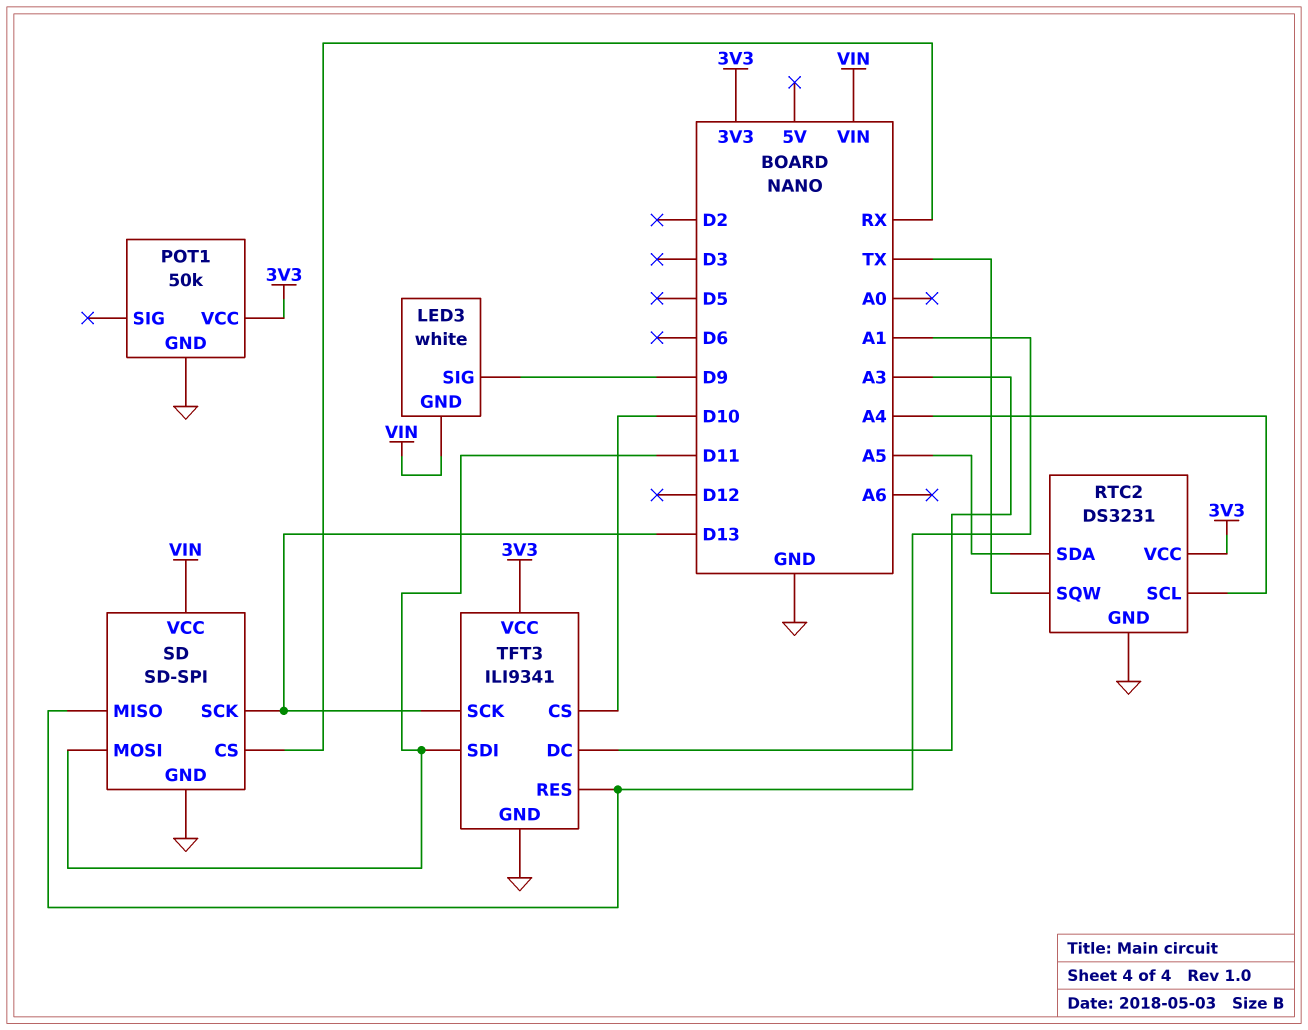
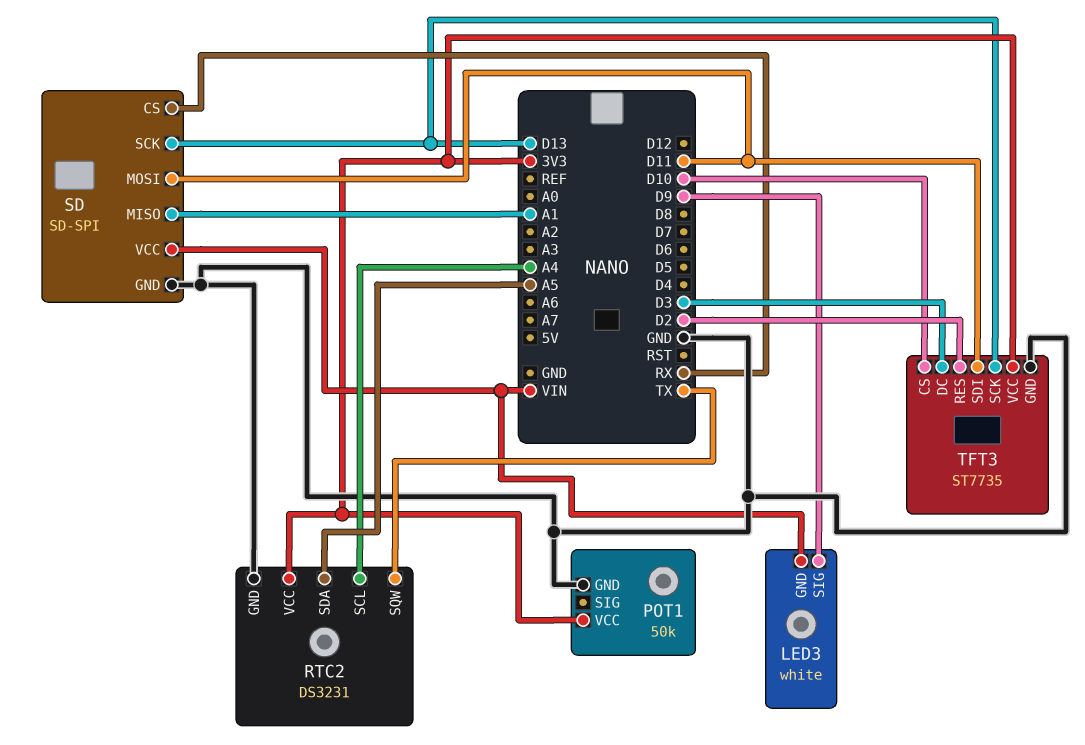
TFT3: ILI9341 -> ST7735
TFT3 pin DC: A3 -> D3
TFT3 pin RES: A1 -> D2

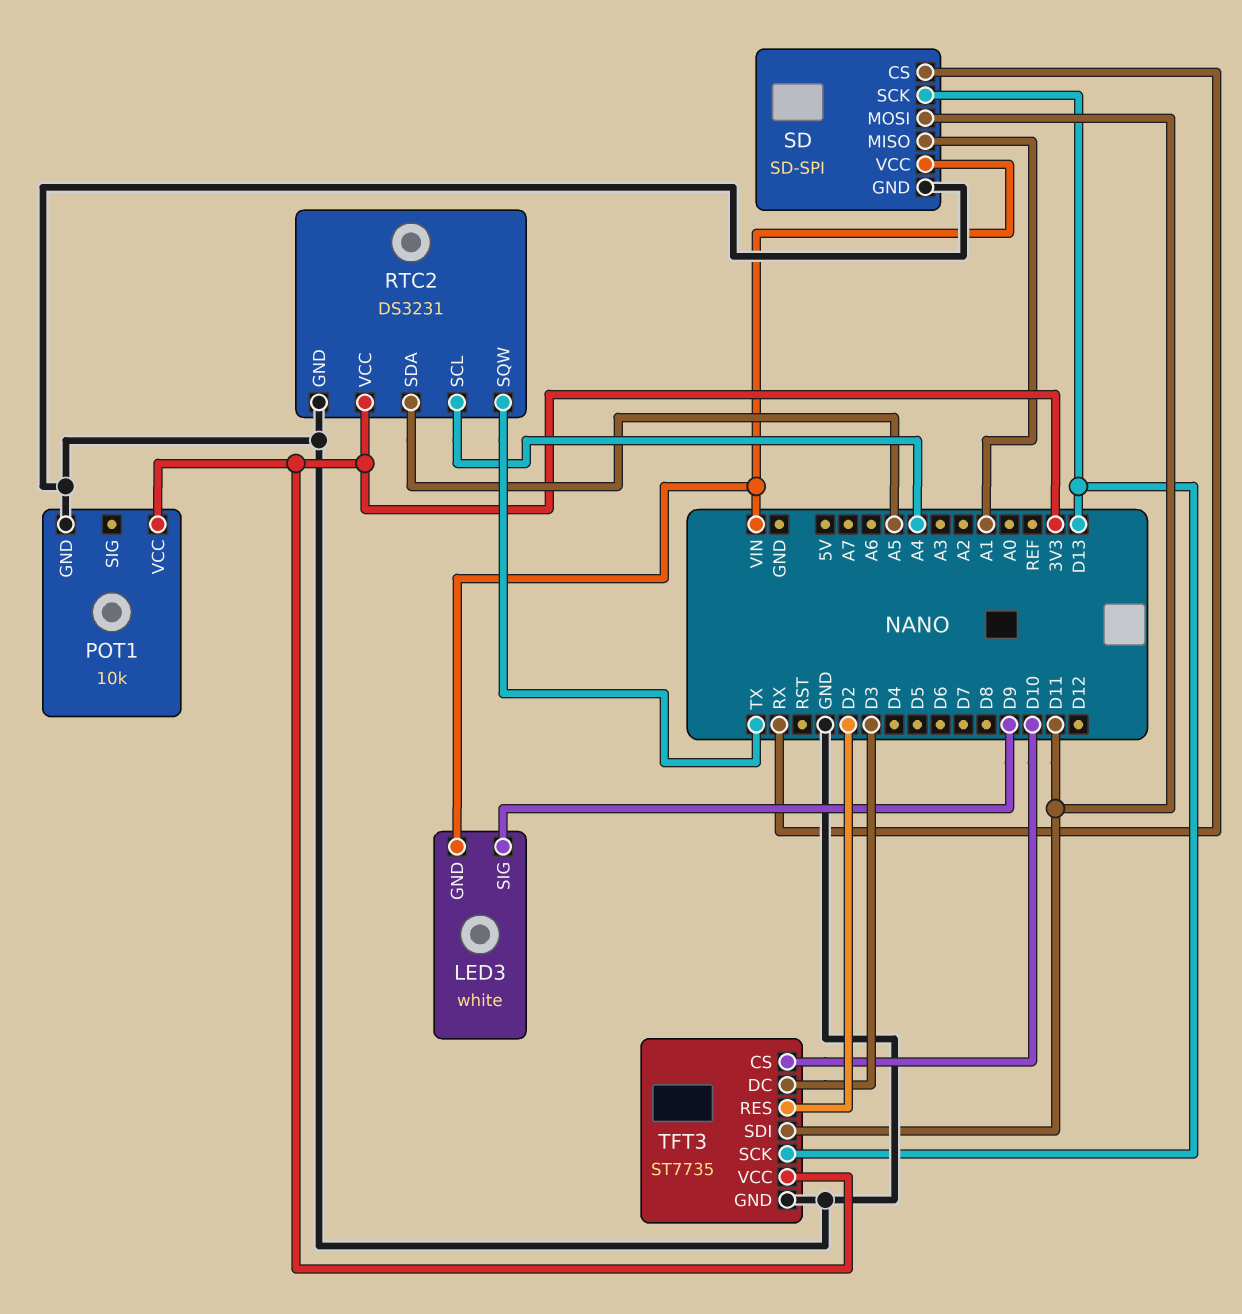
POT1: 50k -> 10k

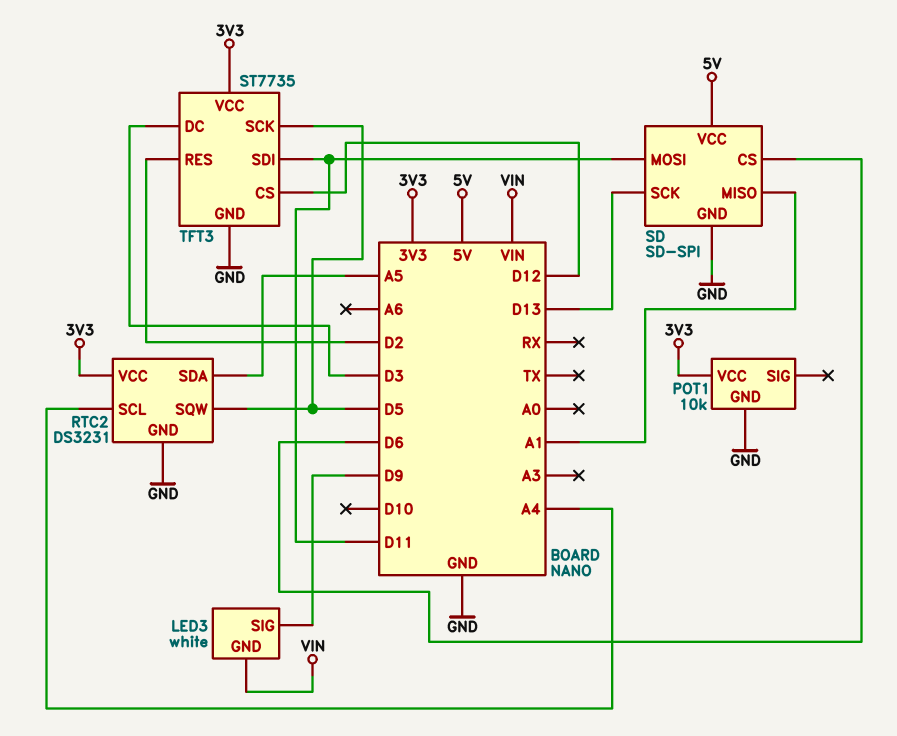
RTC2 pin SQW: TX -> D5
SD pin CS: RX -> D6
SD pin VCC: VIN -> 5V
TFT3 pin CS: D10 -> D12
TFT3 pin SCK: D13 -> D5

